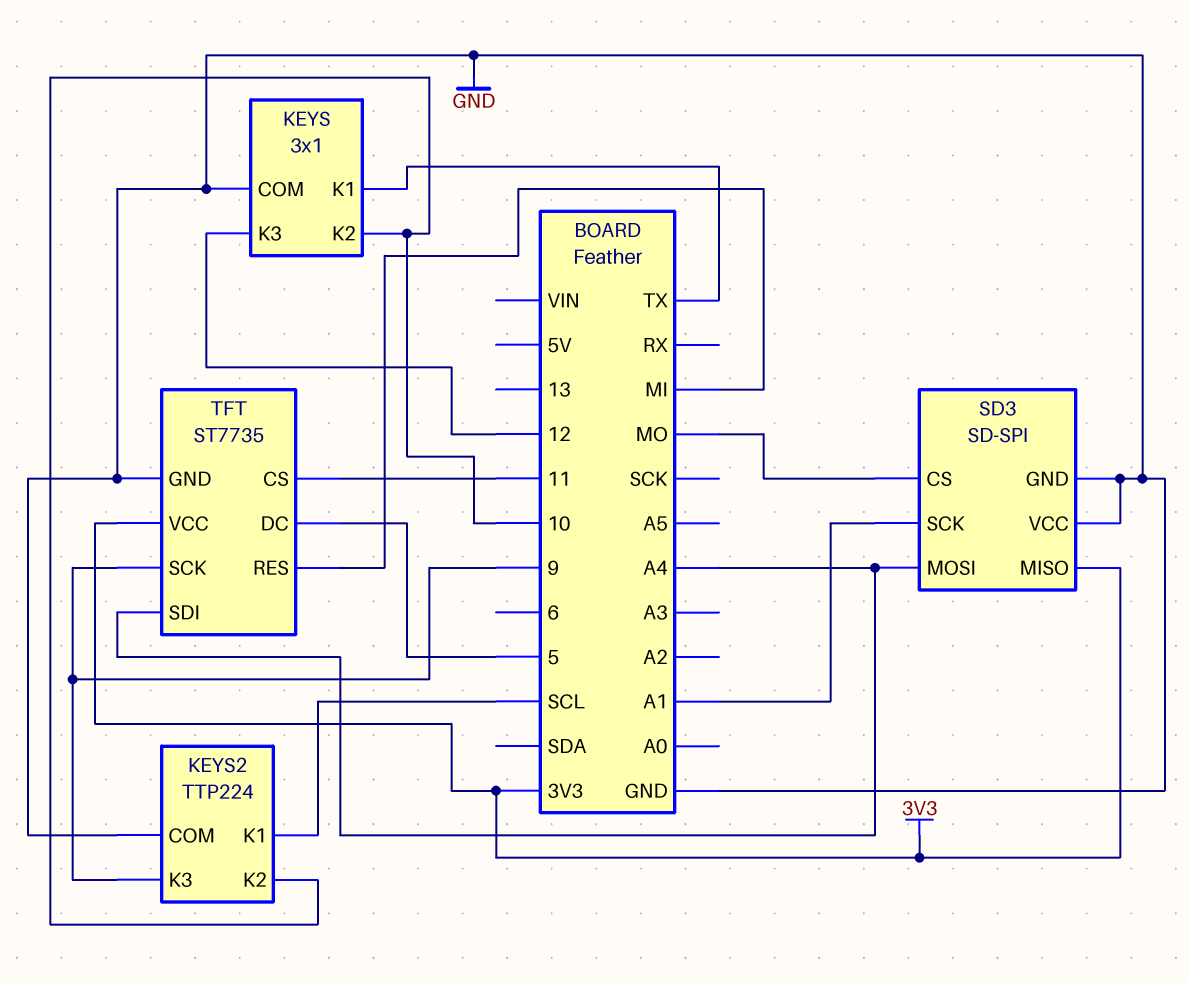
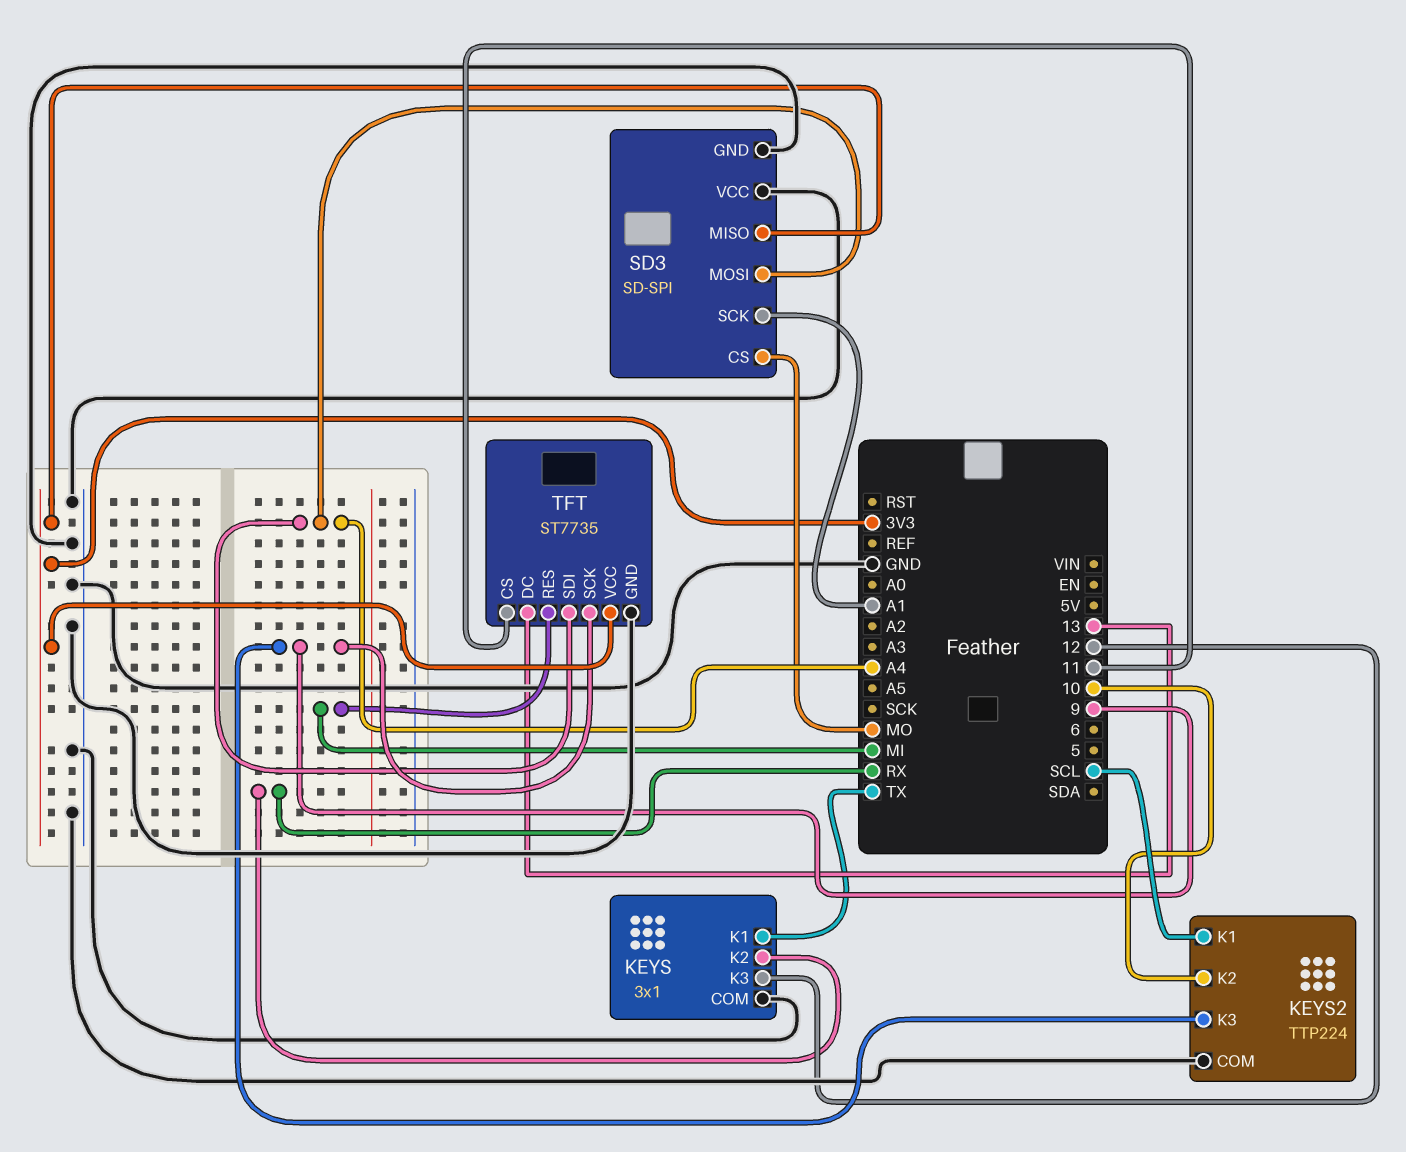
KEYS pin K2: 10 -> RX
TFT pin DC: 5 -> 13

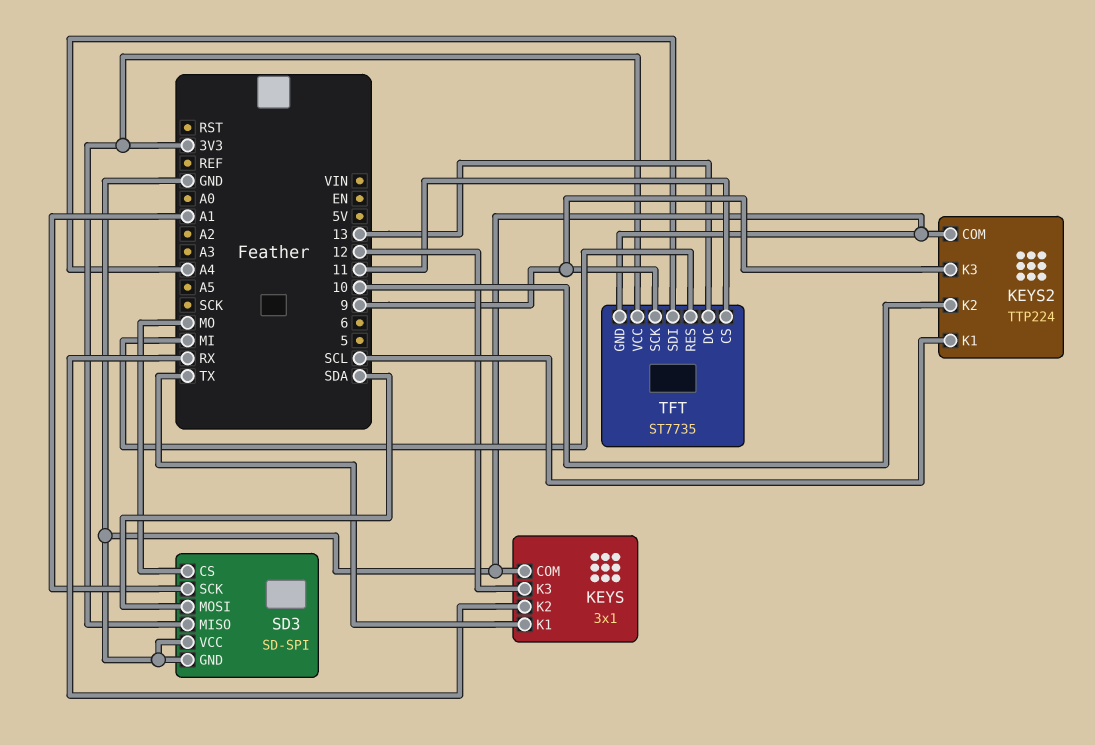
SD3 pin MOSI: A4 -> SDA

